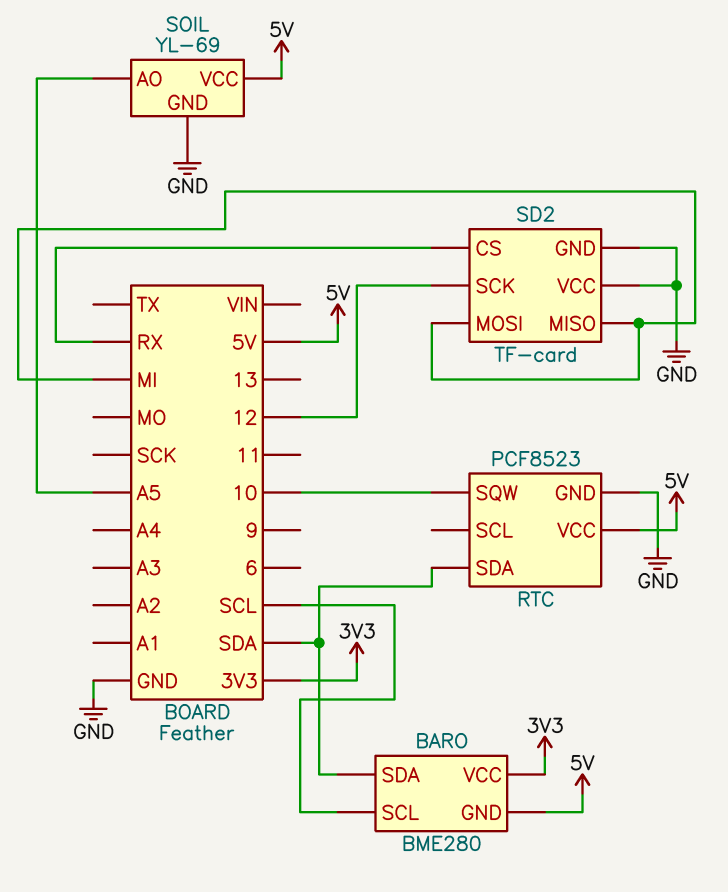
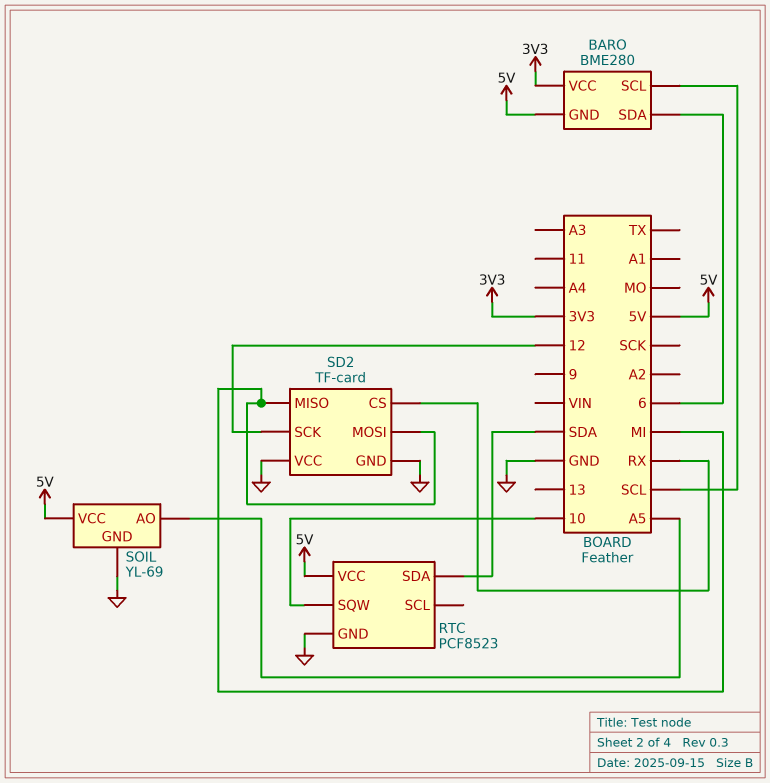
BARO pin SDA: SDA -> 6

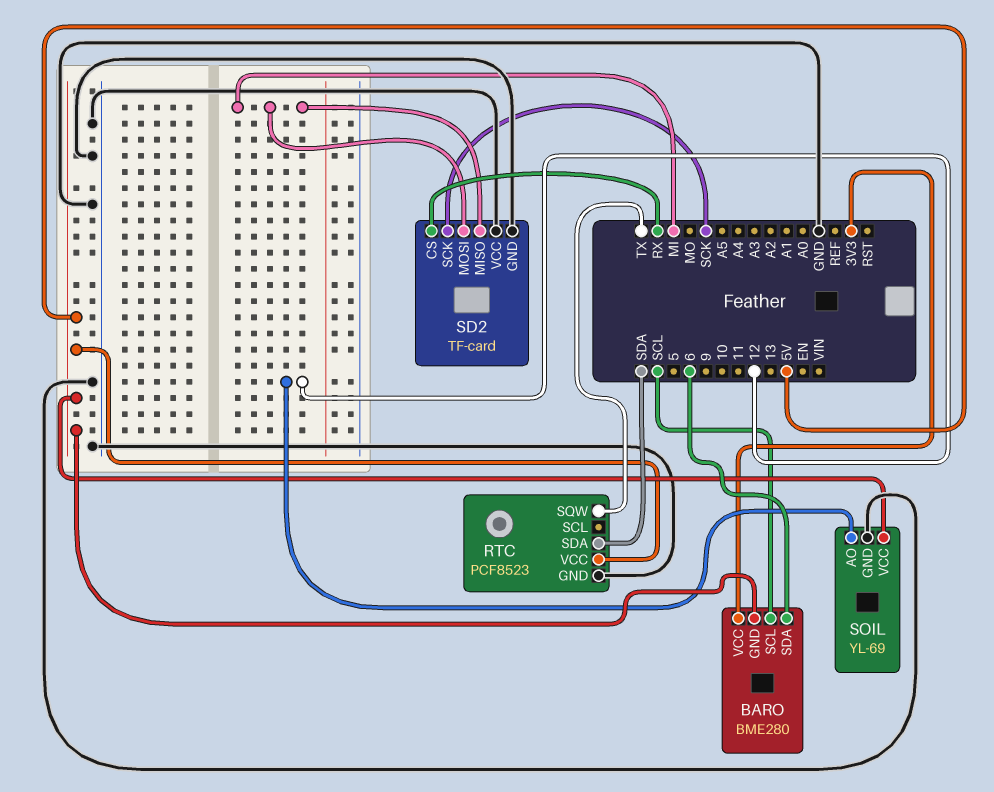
RTC pin SQW: 10 -> TX
SD2 pin SCK: 12 -> SCK
SOIL pin AO: A5 -> 12

